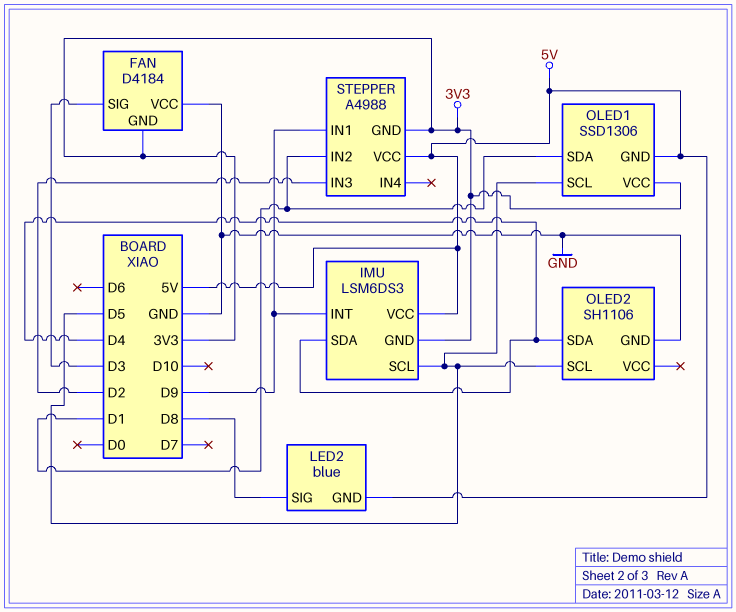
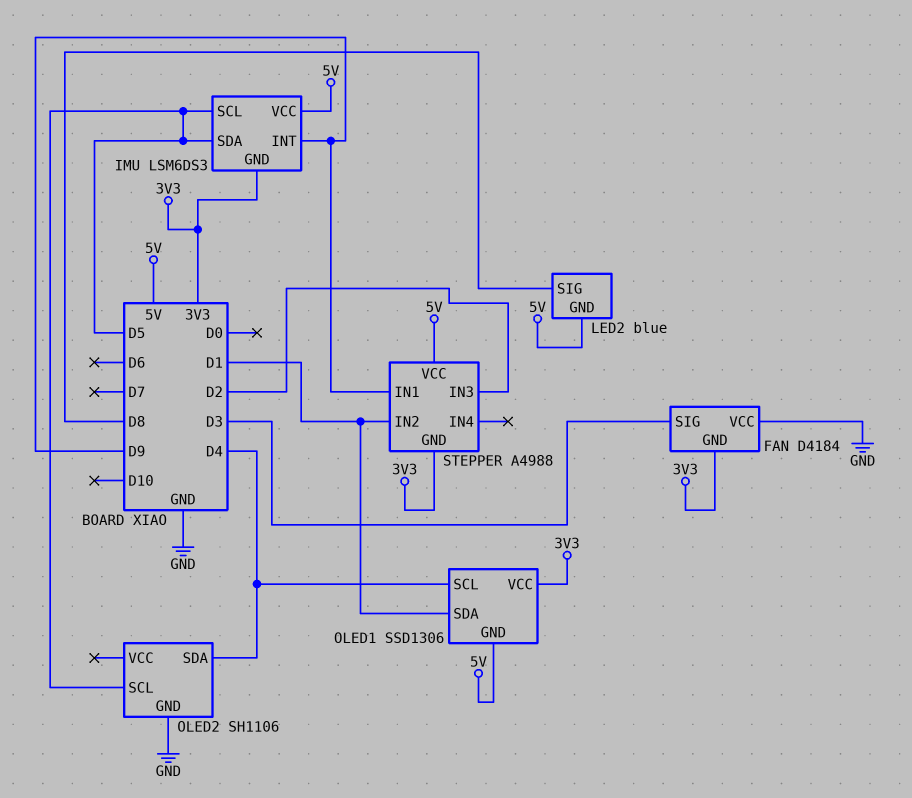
IMU pin SDA: D4 -> D5
OLED1 pin SCL: D5 -> D4

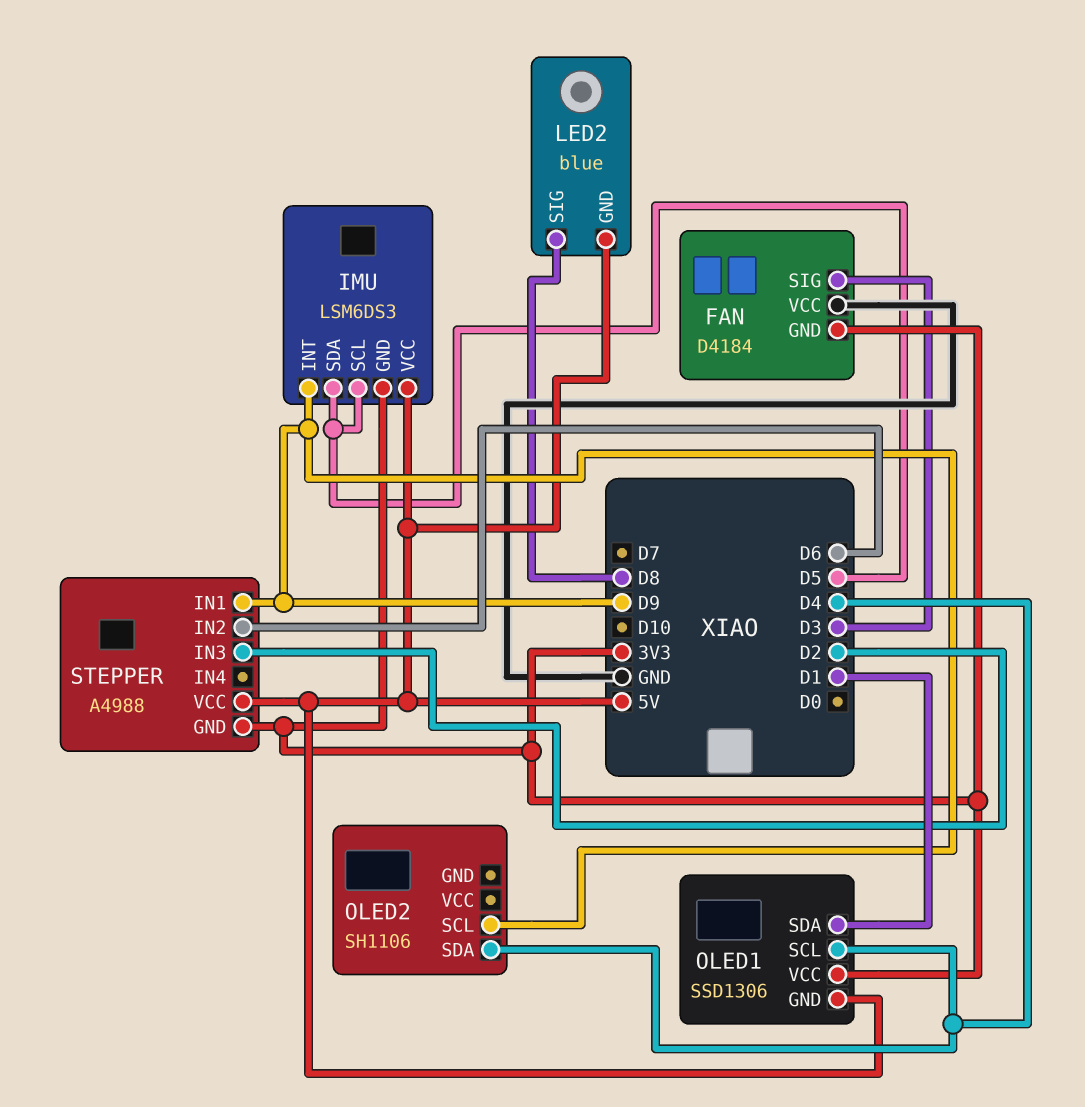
OLED2 pin GND: GND -> none
OLED2 pin SCL: D5 -> D9
STEPPER pin IN2: D1 -> D6

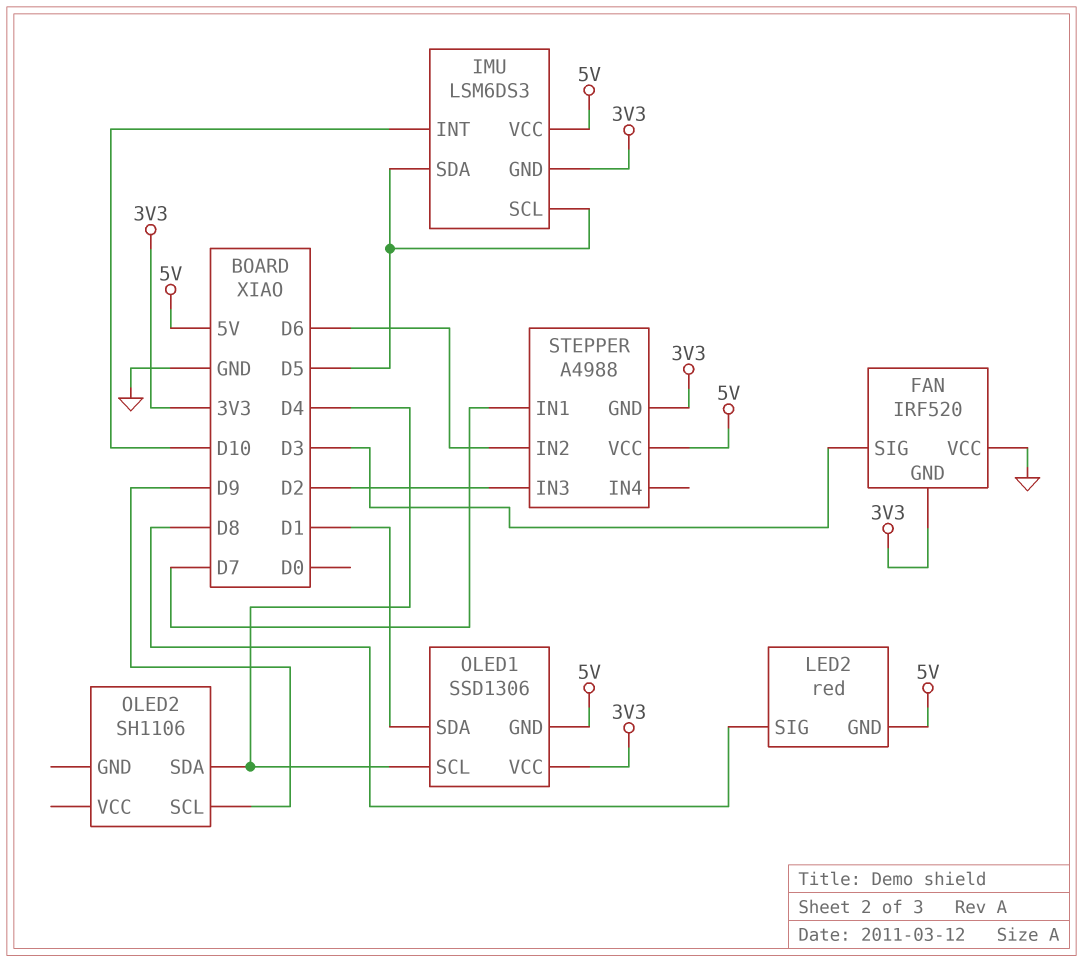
FAN: D4184 -> IRF520
IMU pin INT: D9 -> D10
LED2: blue -> red
STEPPER pin IN1: D9 -> D7

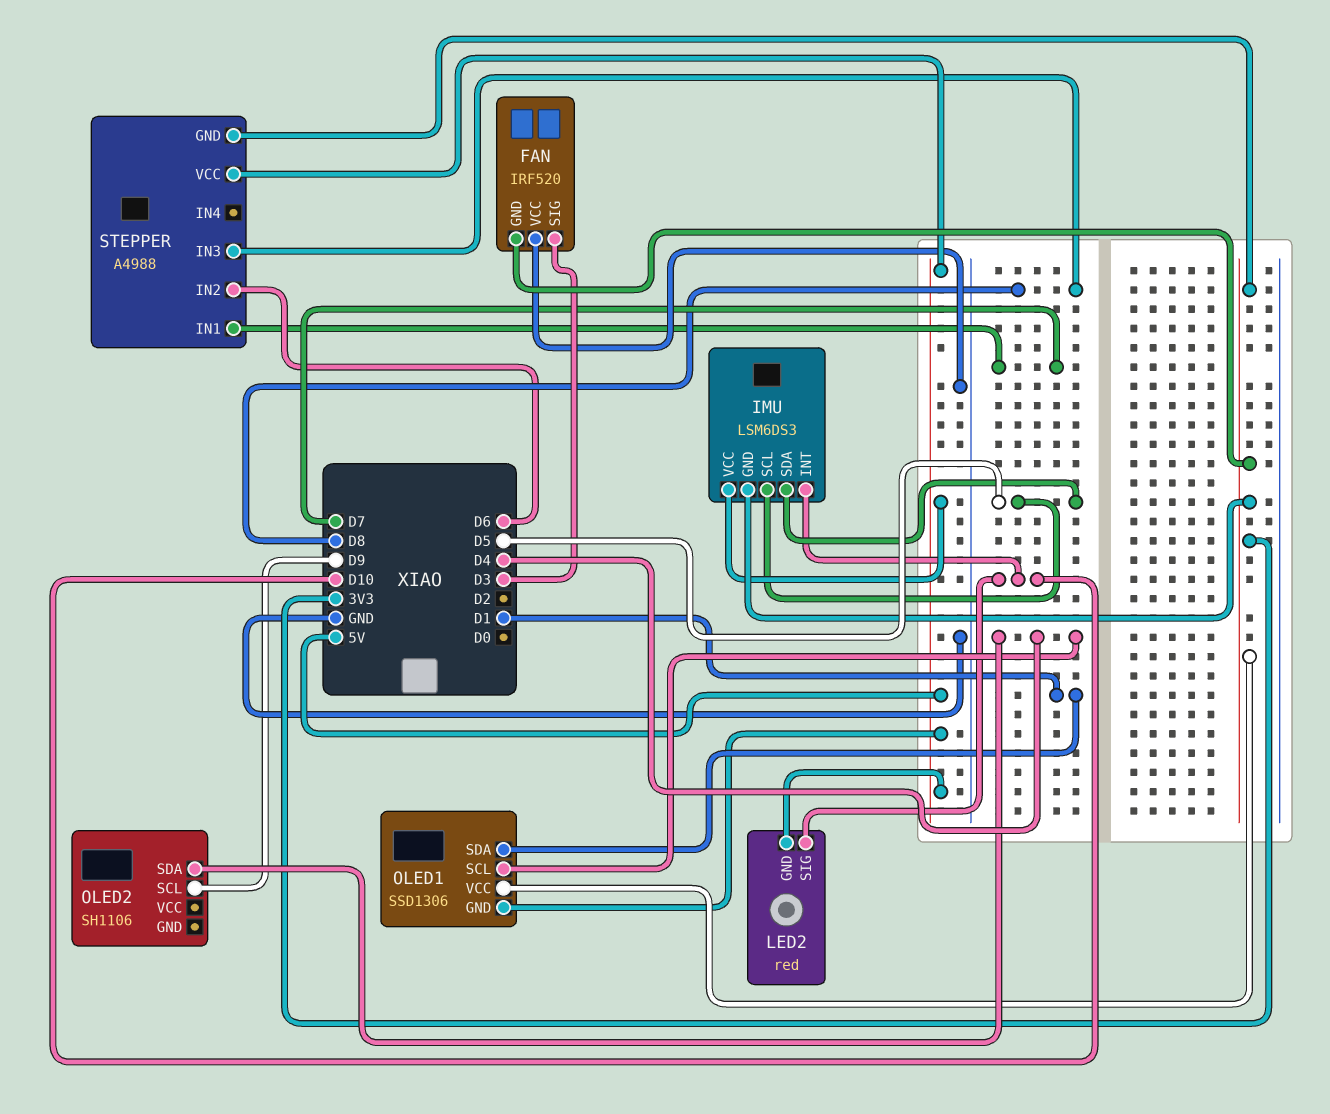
LED2 pin SIG: D8 -> D10
STEPPER pin IN3: D2 -> D8

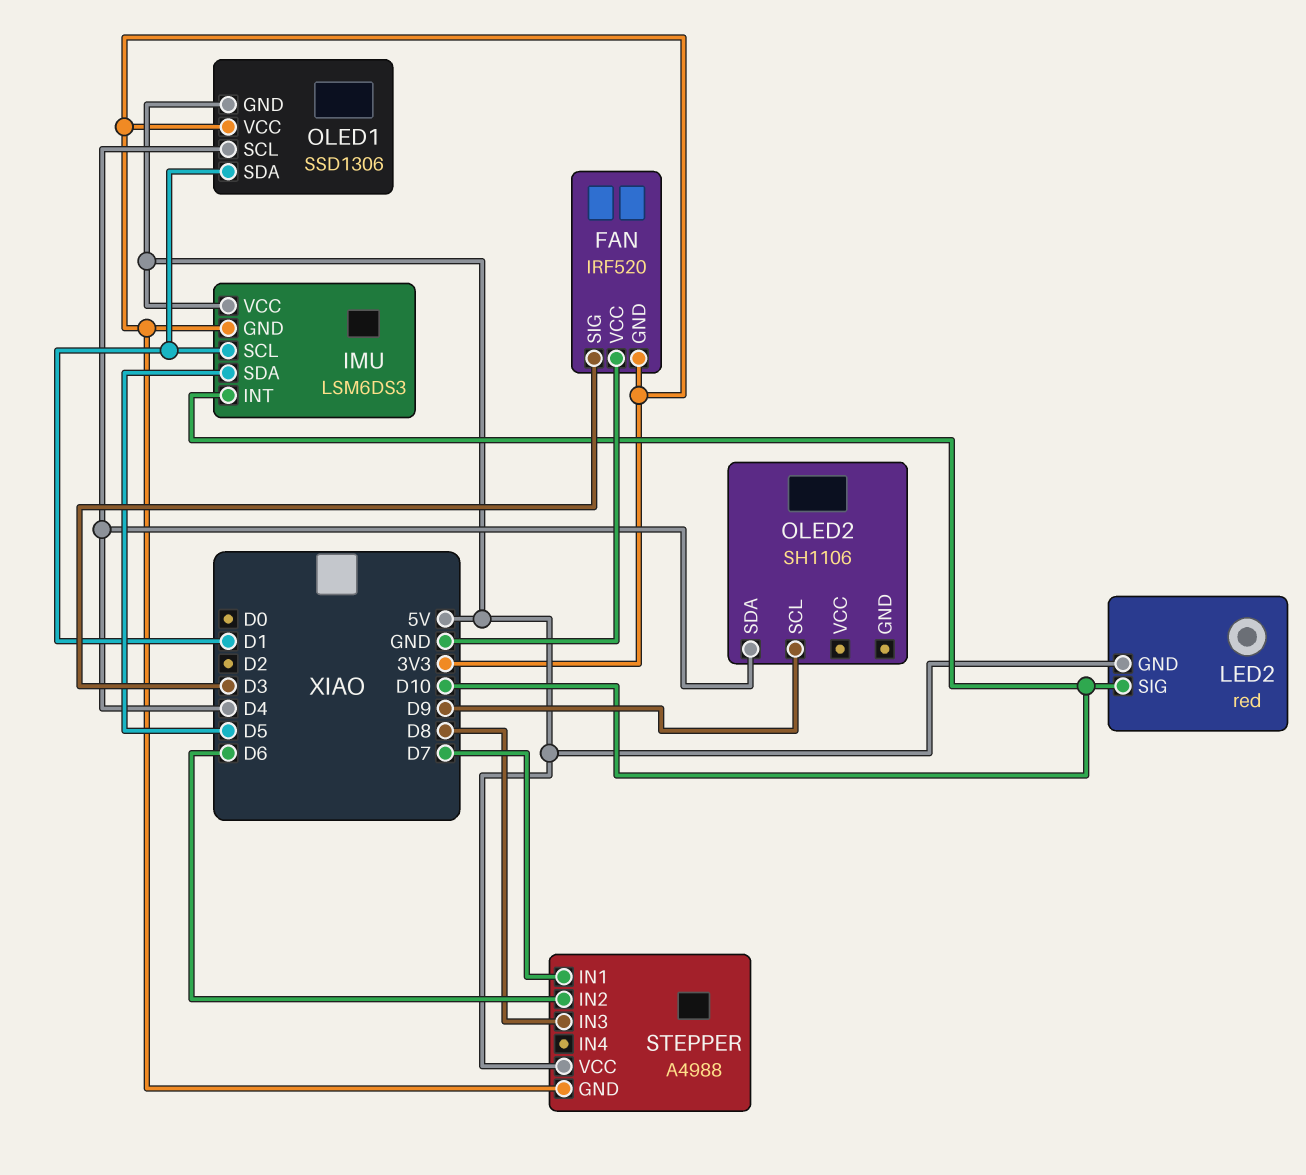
IMU pin SCL: D5 -> D1

